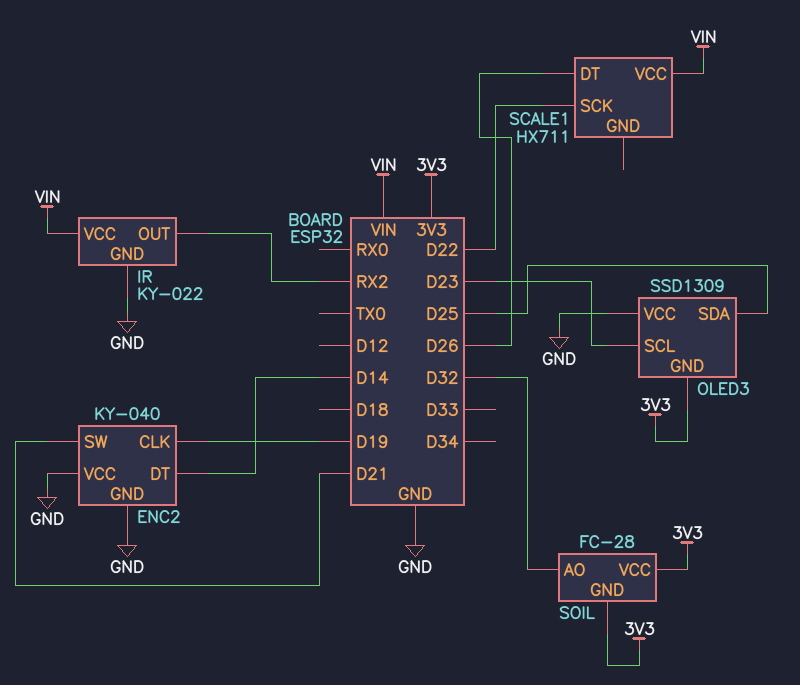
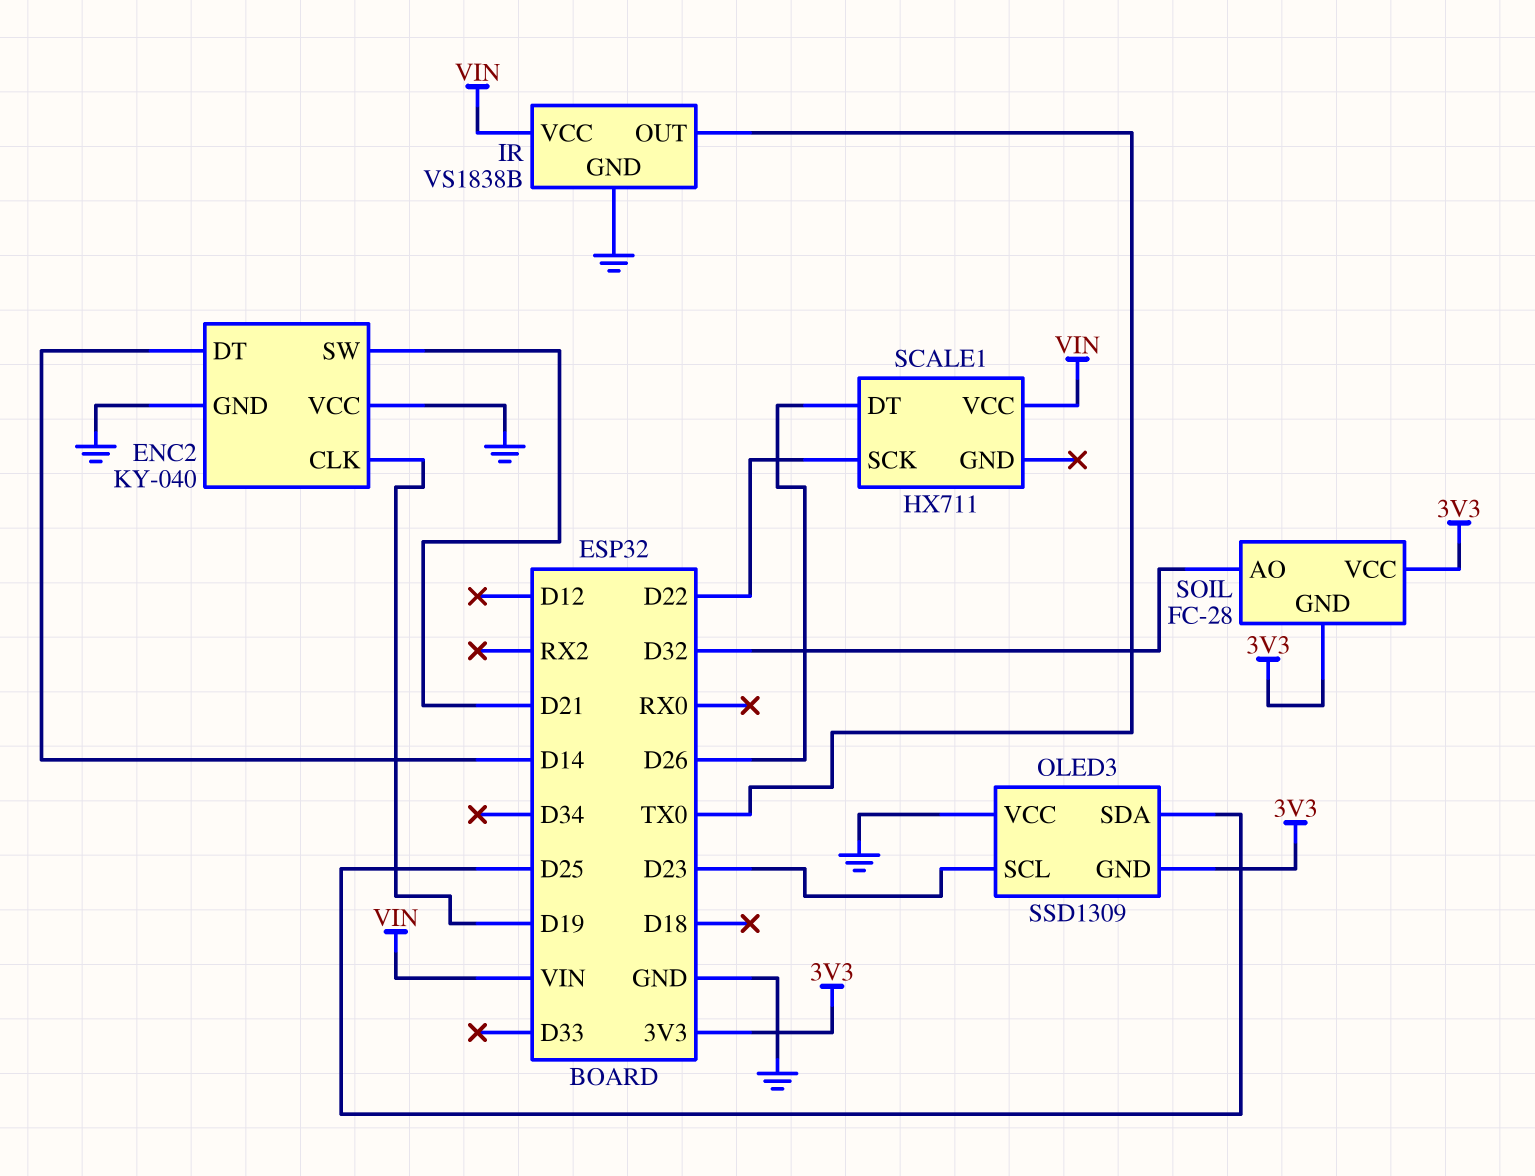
IR: KY-022 -> VS1838B
IR pin OUT: RX2 -> TX0

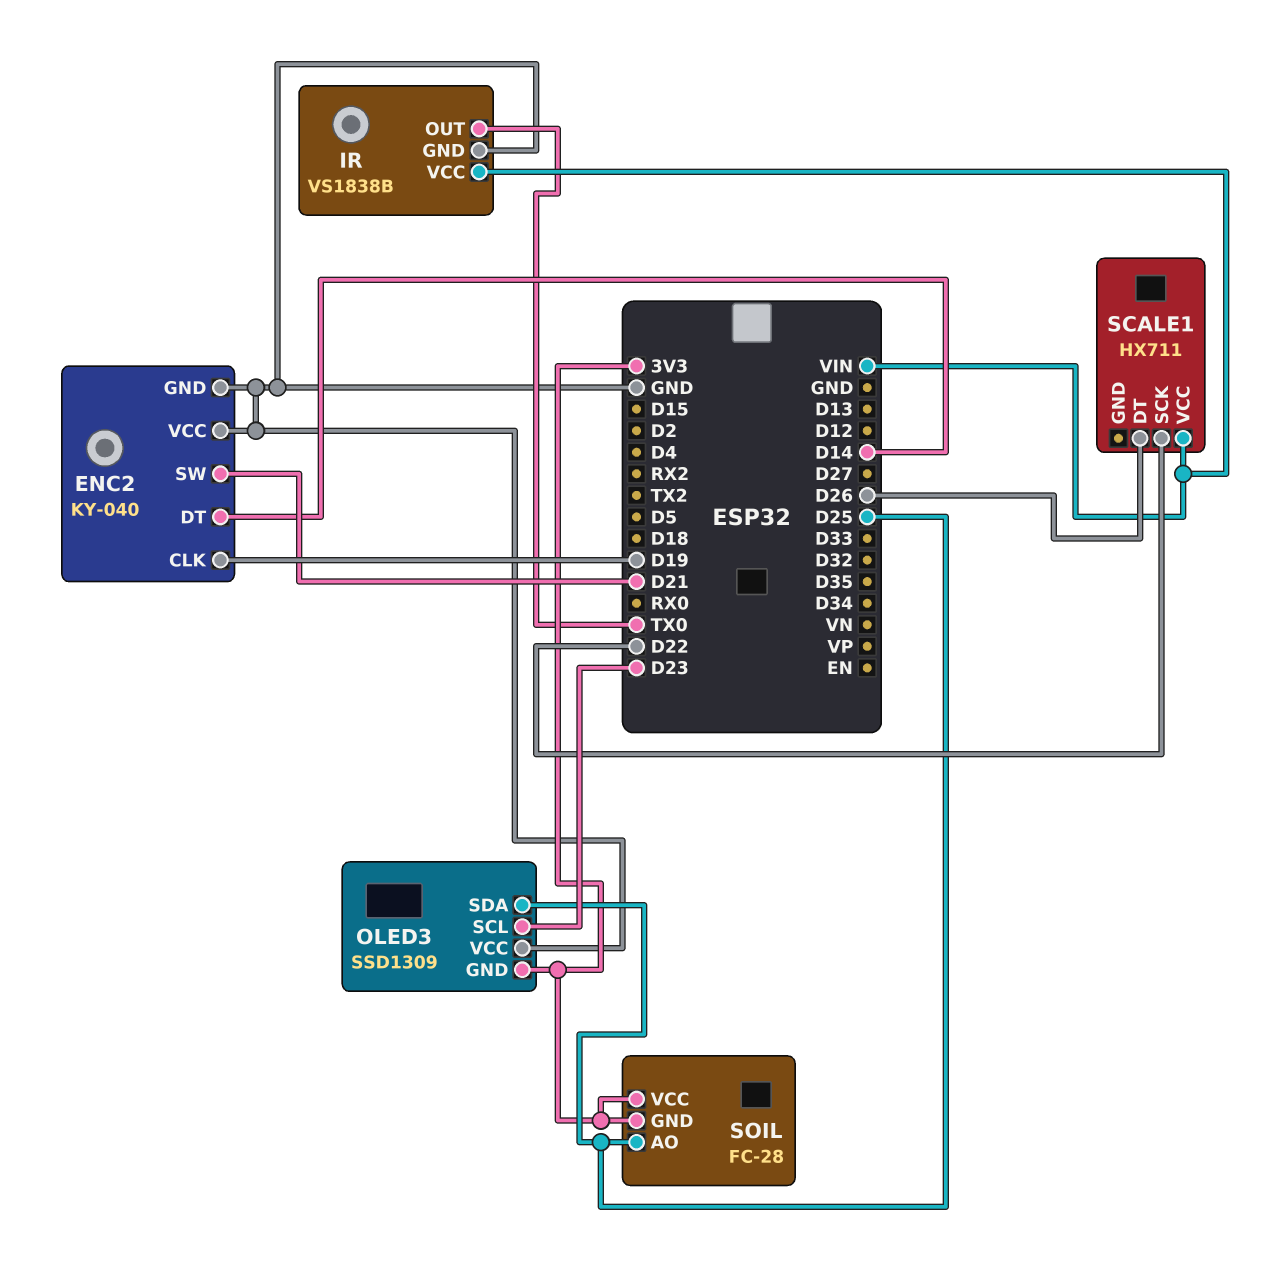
SOIL pin AO: D32 -> D25

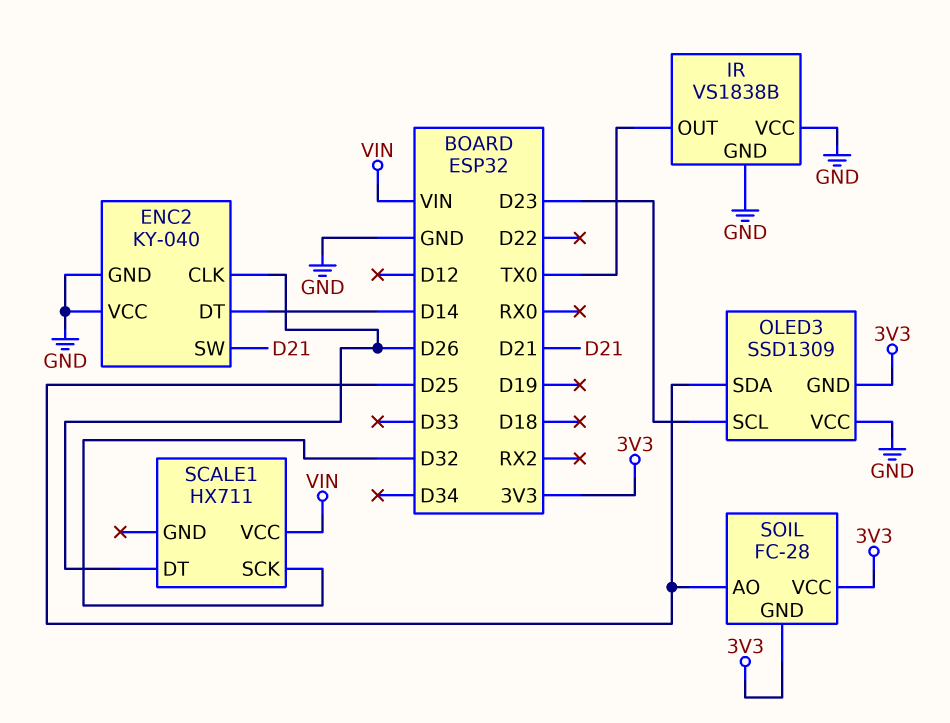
ENC2 pin CLK: D19 -> D26
IR pin VCC: VIN -> GND
SCALE1 pin SCK: D22 -> D32

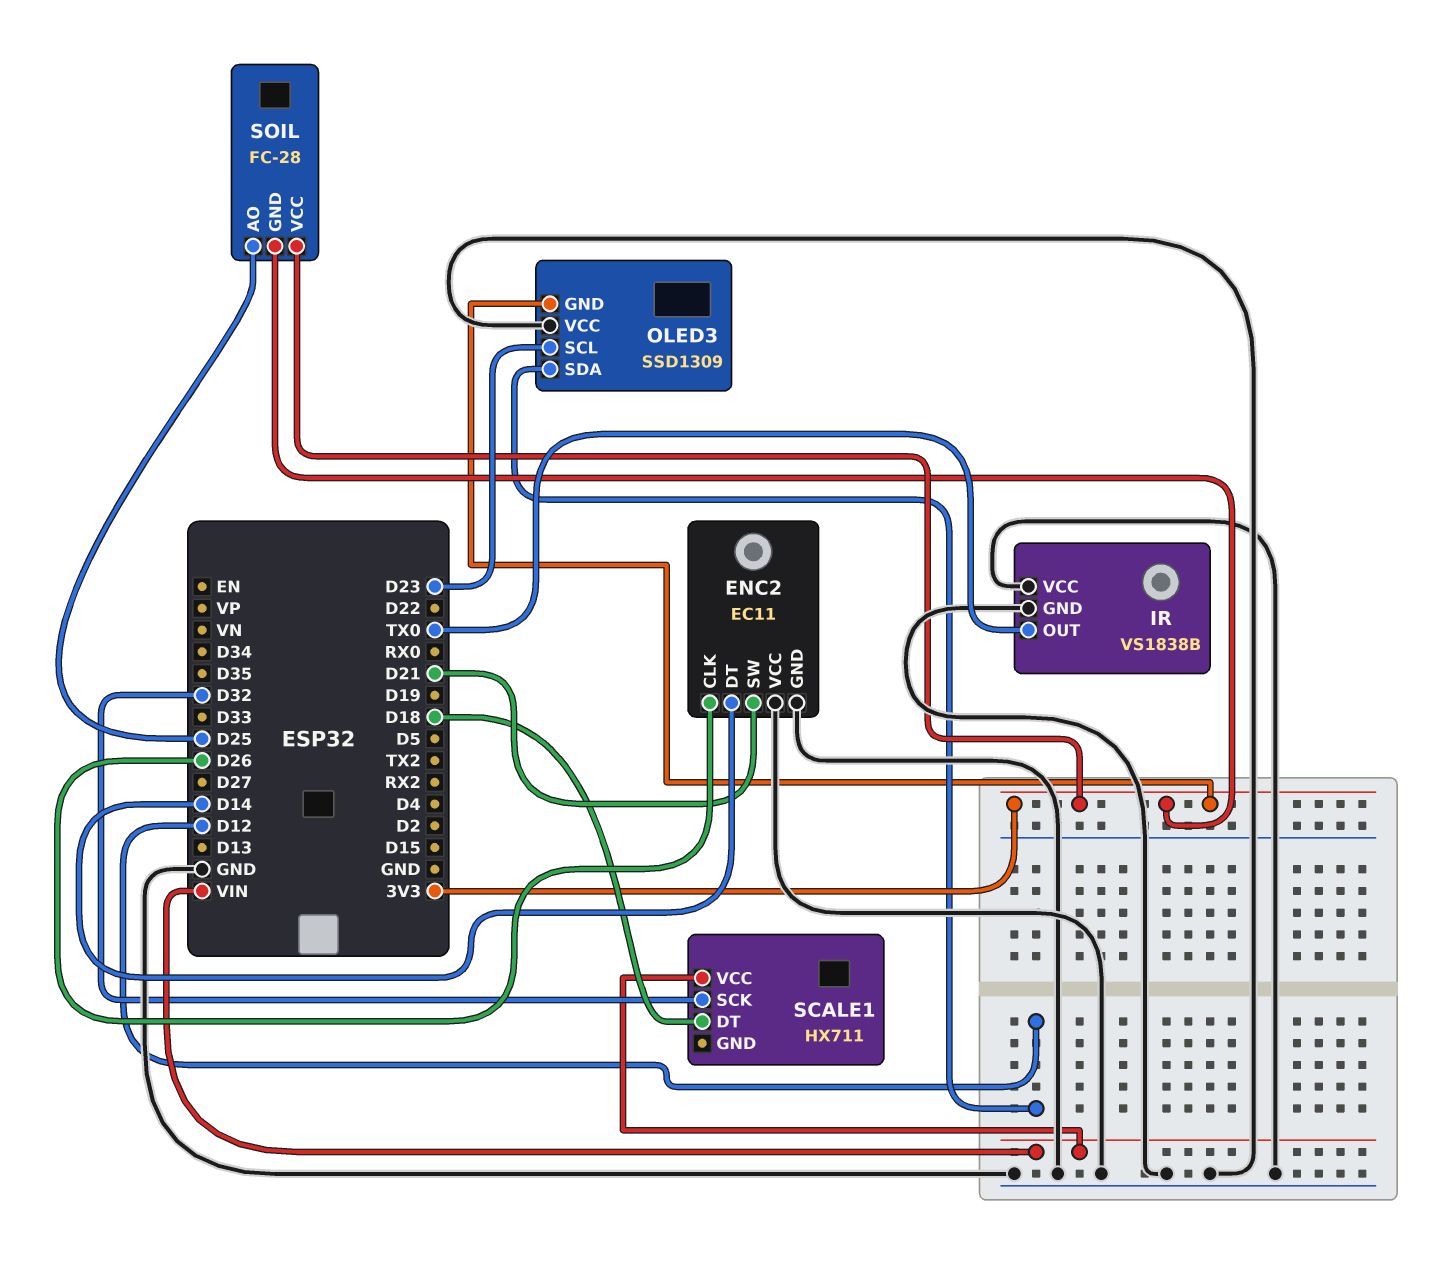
ENC2: KY-040 -> EC11
OLED3 pin SDA: D25 -> D12
SCALE1 pin DT: D26 -> D18

